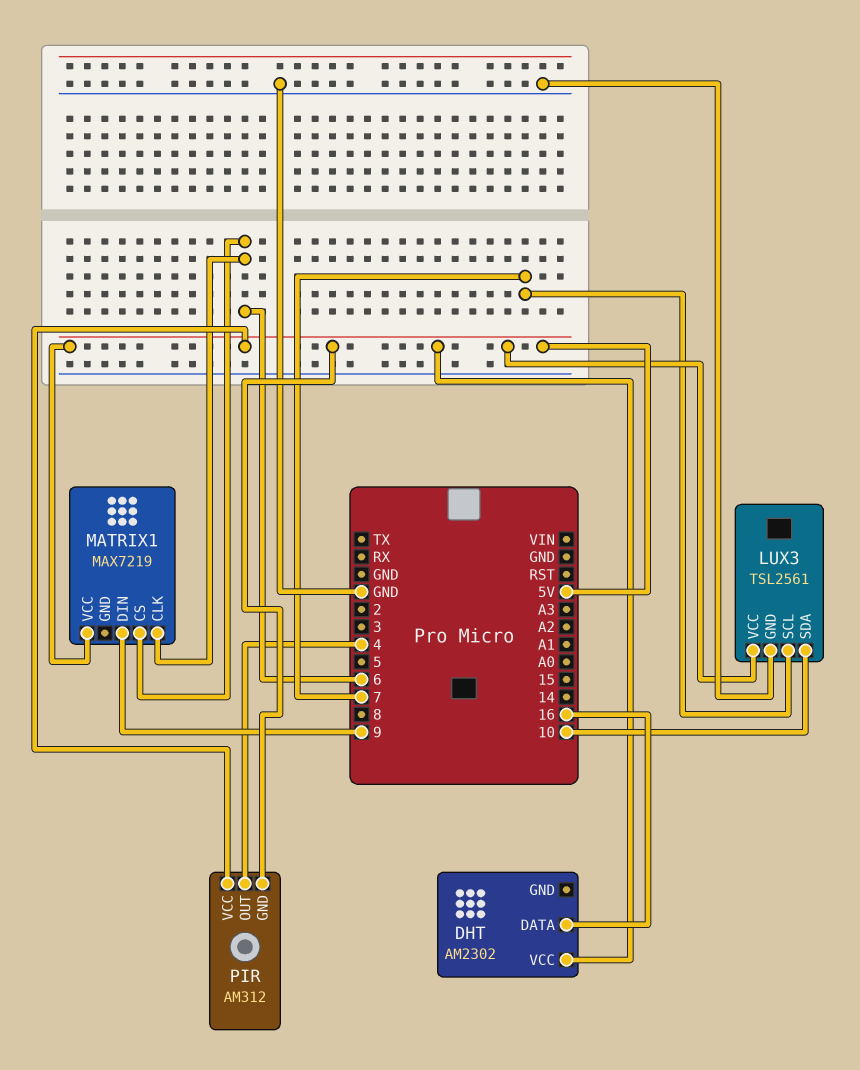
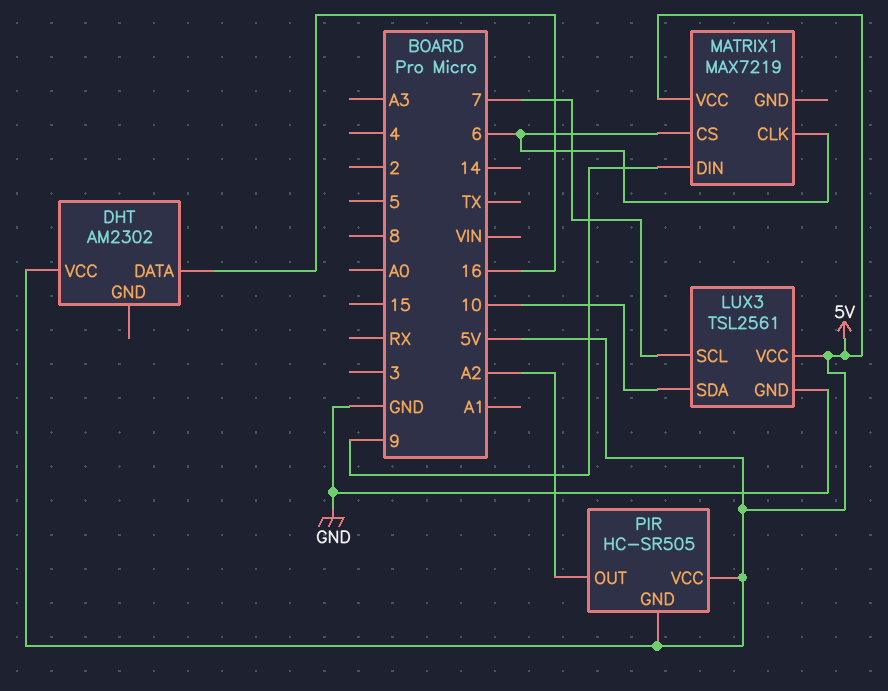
PIR: AM312 -> HC-SR505
PIR pin OUT: 4 -> A2

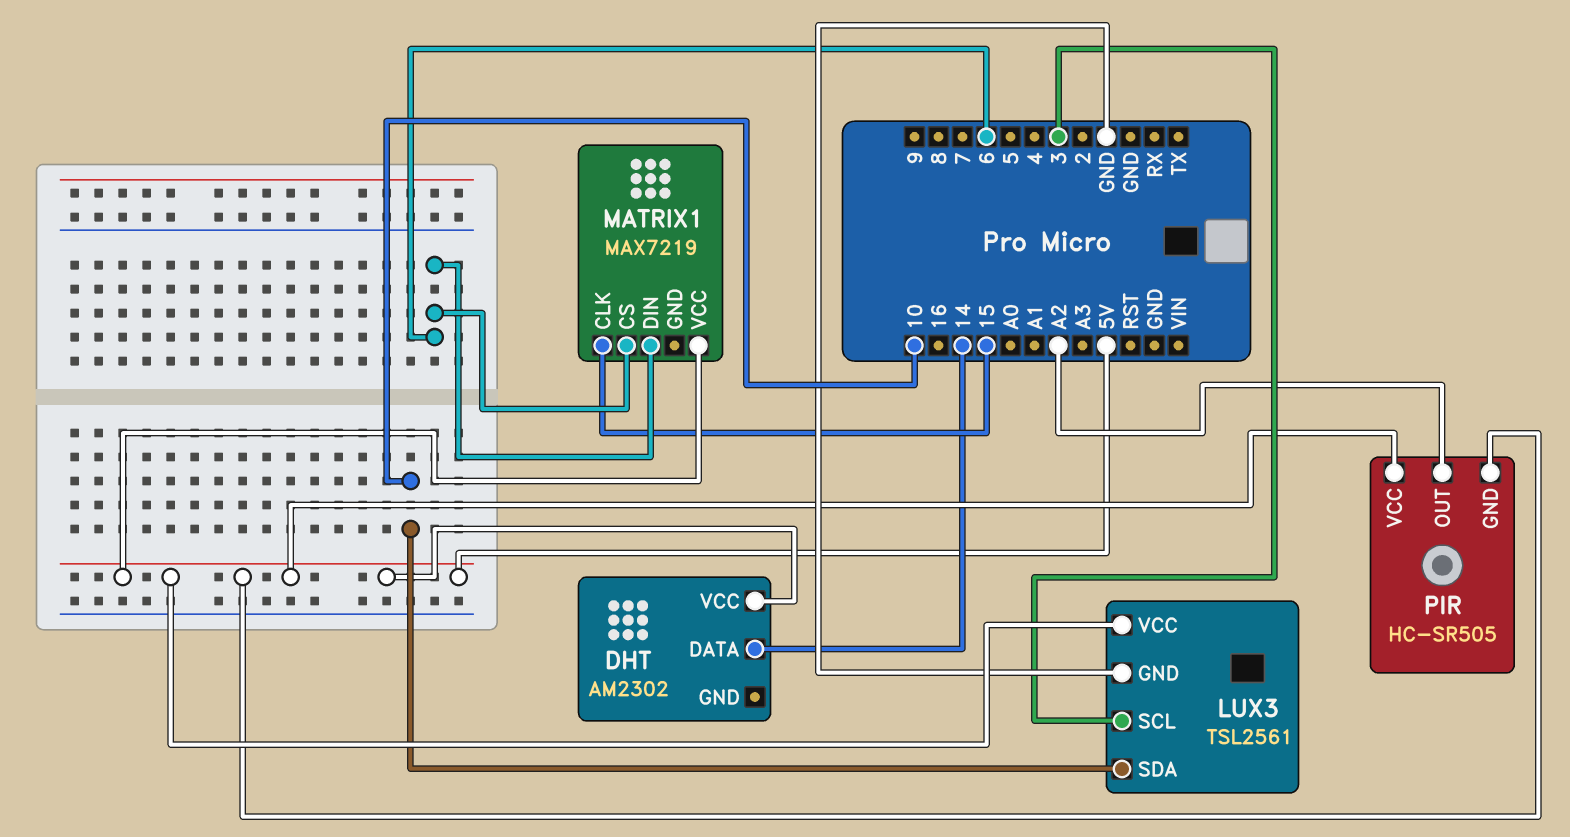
DHT pin DATA: 16 -> 14
LUX3 pin SCL: 7 -> 3
MATRIX1 pin CLK: 6 -> 15
MATRIX1 pin DIN: 9 -> 6

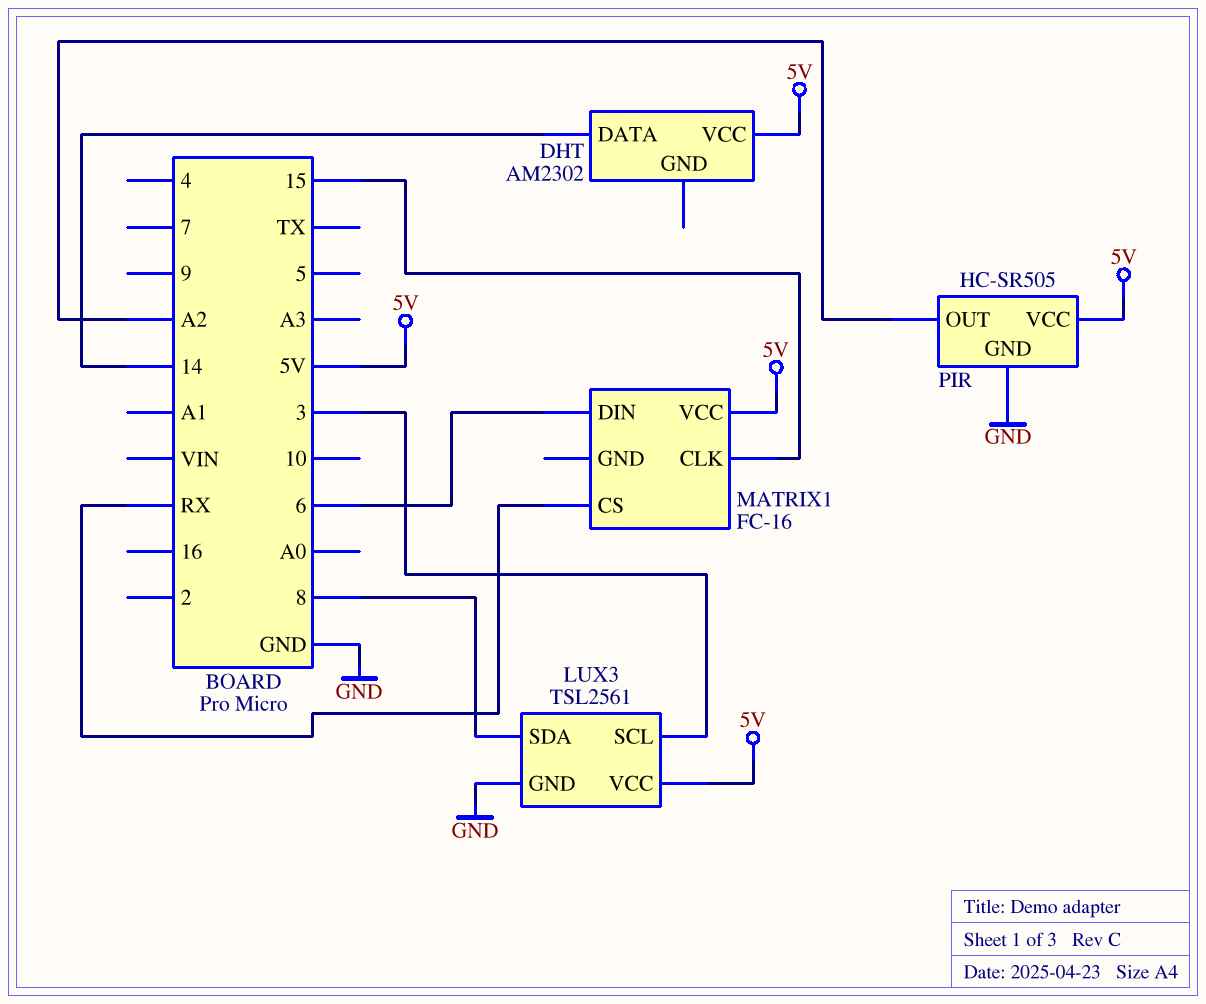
LUX3 pin SDA: 10 -> 8
MATRIX1: MAX7219 -> FC-16
MATRIX1 pin CS: 6 -> RX
PIR pin GND: 5V -> GND

